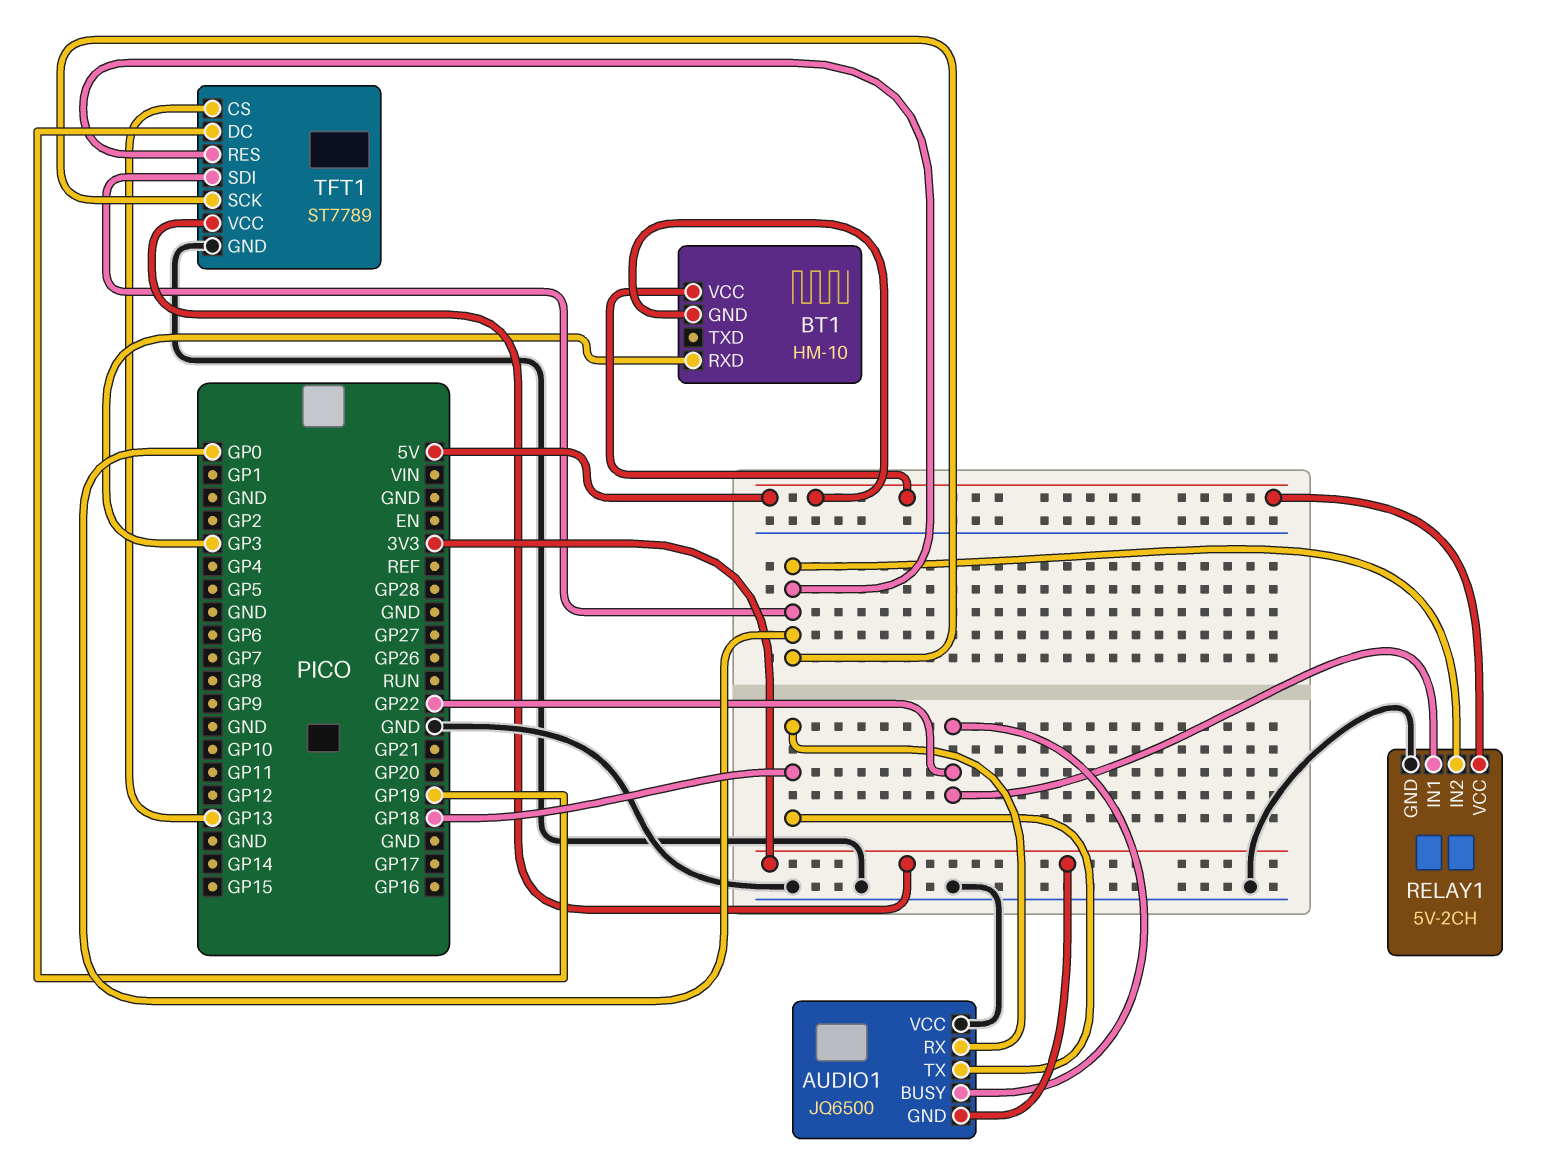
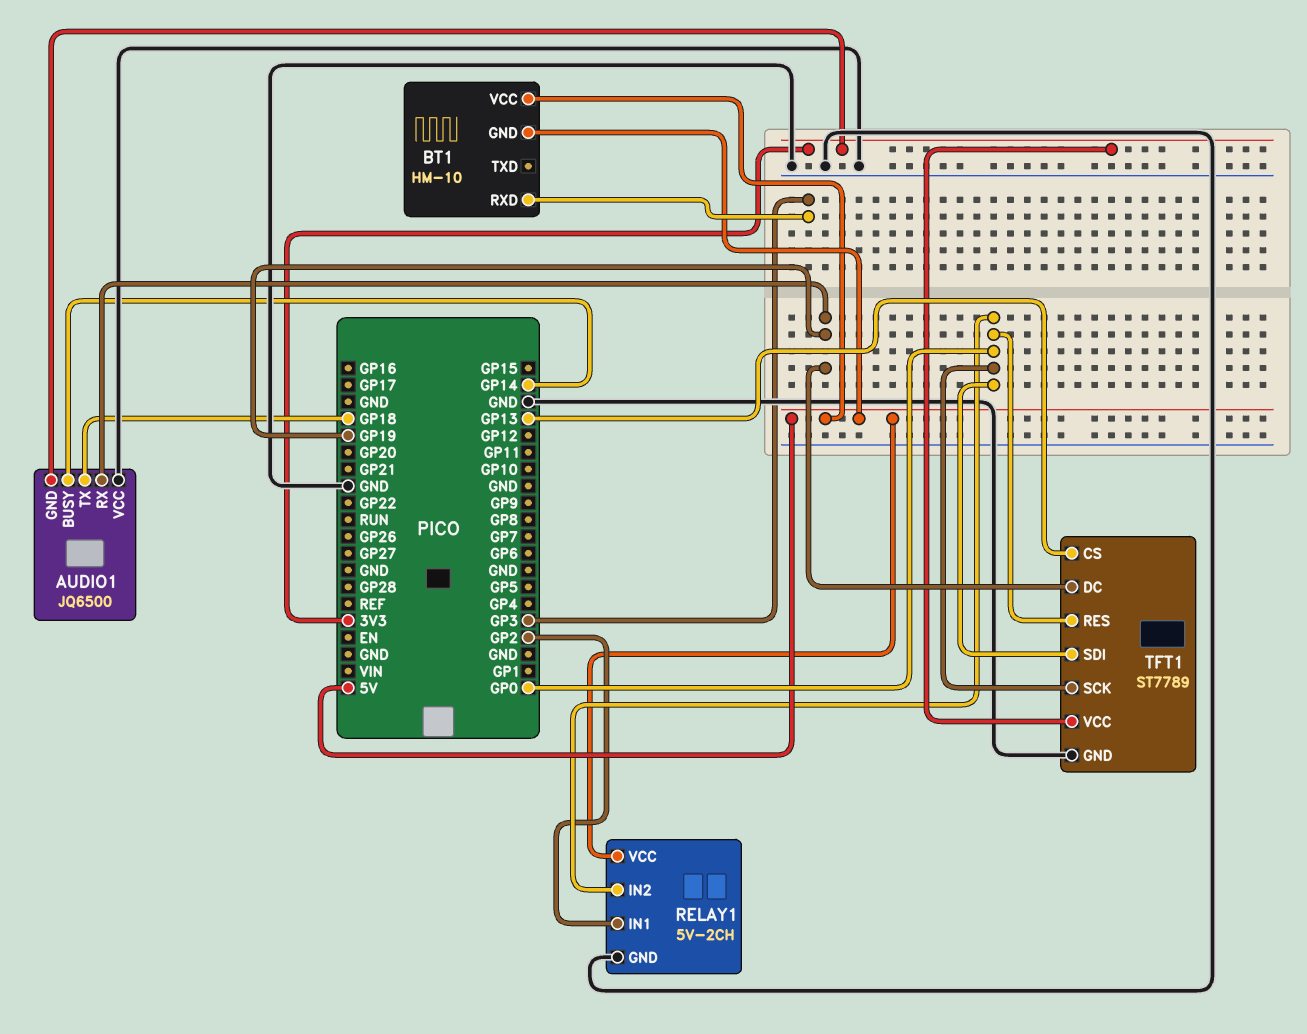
AUDIO1 pin BUSY: GP22 -> GP14
AUDIO1 pin RX: GP18 -> GP19
RELAY1 pin IN1: GP22 -> GP2

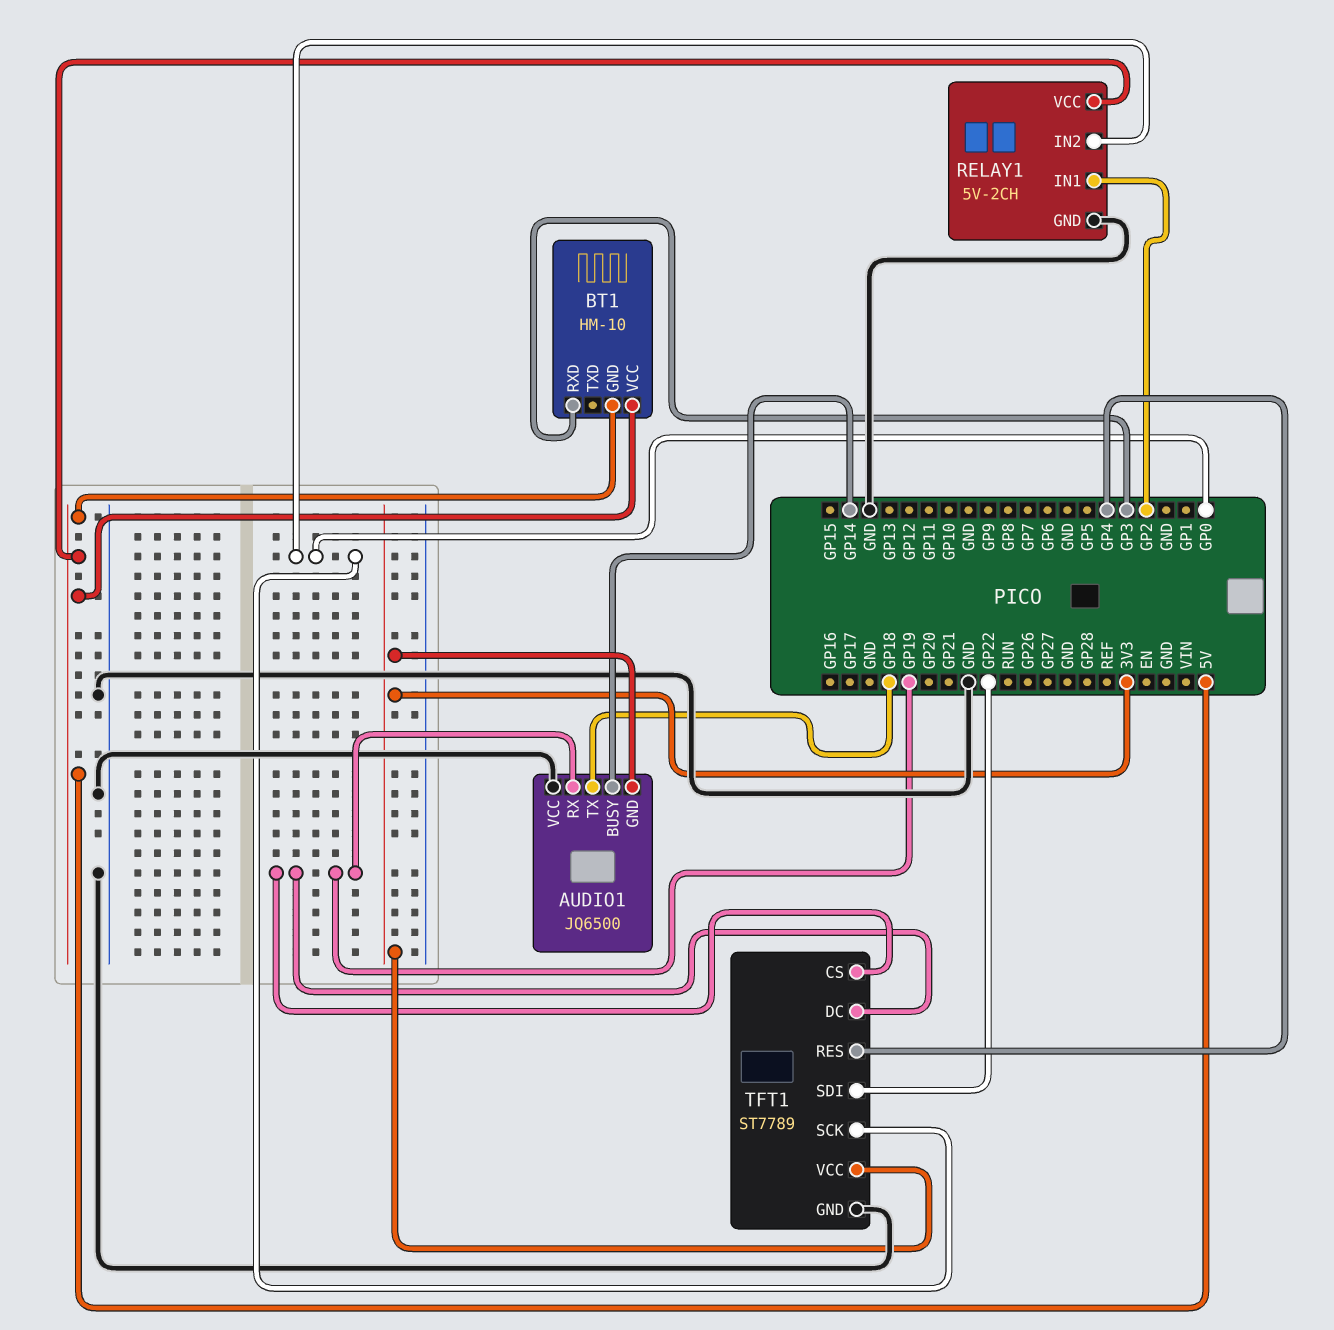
TFT1 pin CS: GP13 -> GP19
TFT1 pin RES: GP0 -> GP4
TFT1 pin SDI: GP0 -> GP22

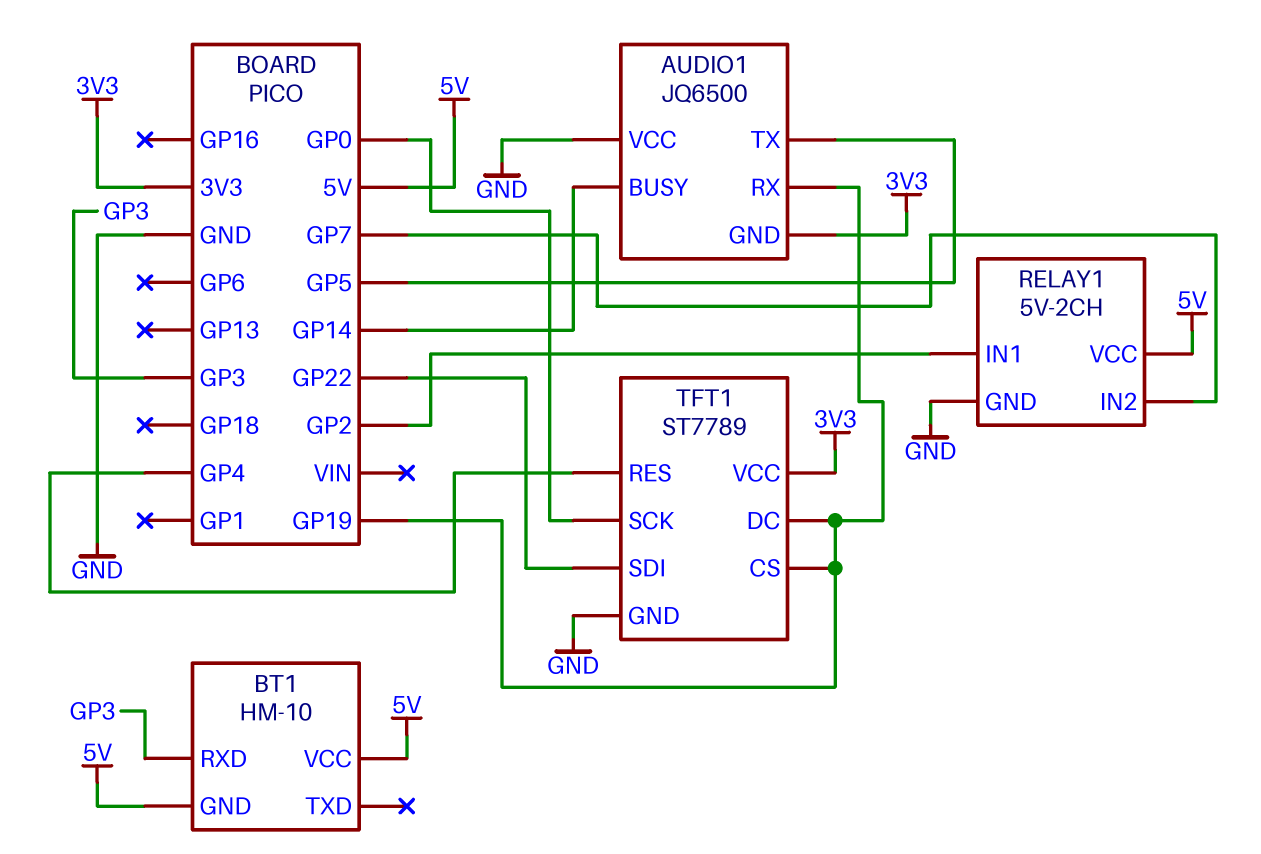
AUDIO1 pin TX: GP18 -> GP5
RELAY1 pin IN2: GP0 -> GP7

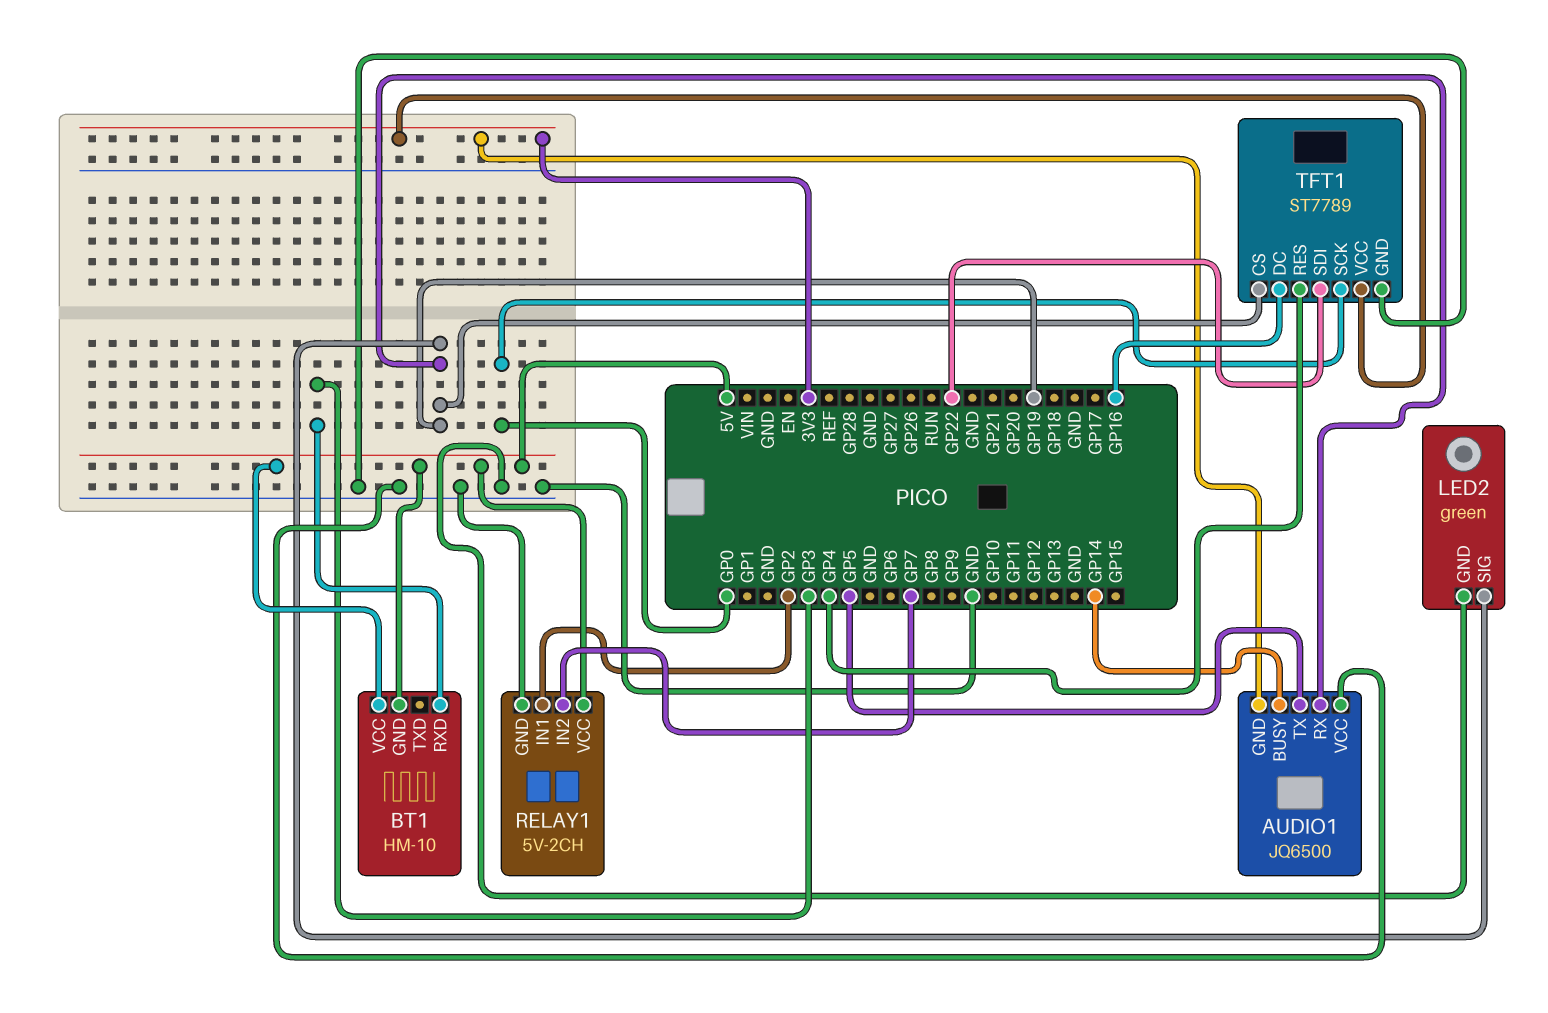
LED2: none -> green
LED2 pin GND: none -> GND
LED2 pin SIG: none -> GP19
TFT1 pin DC: GP19 -> GP16

